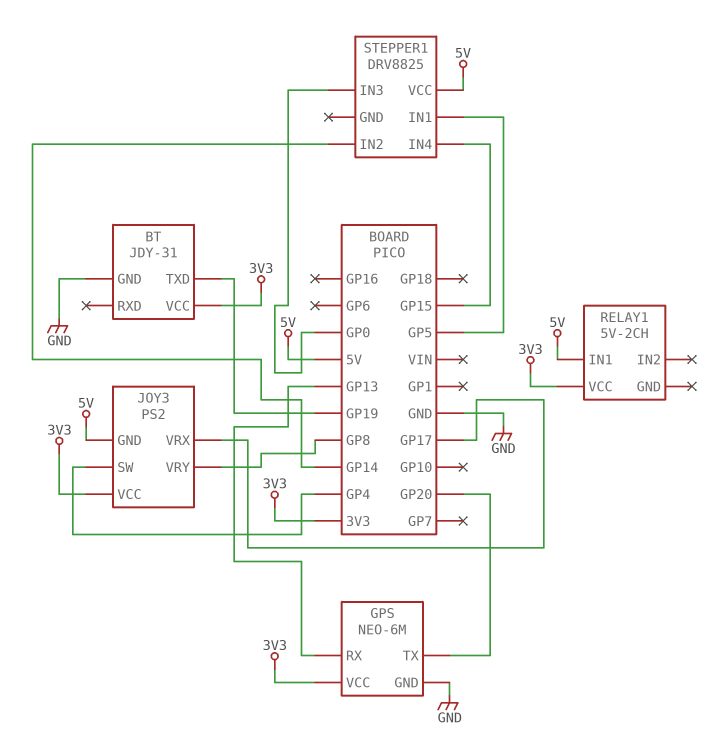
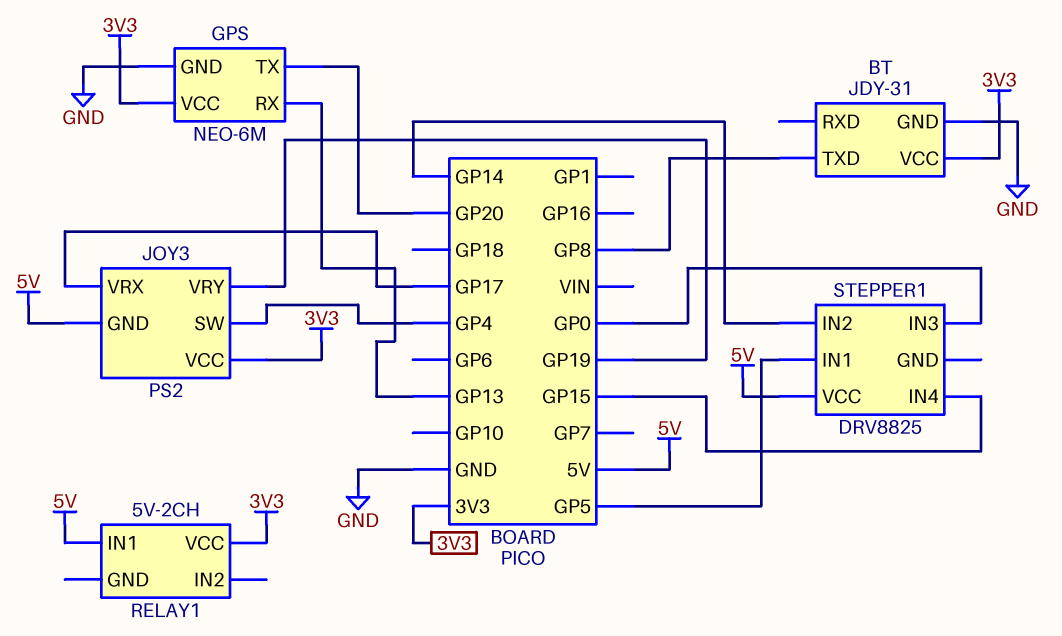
BT pin TXD: GP19 -> GP8
JOY3 pin VRY: GP8 -> GP19

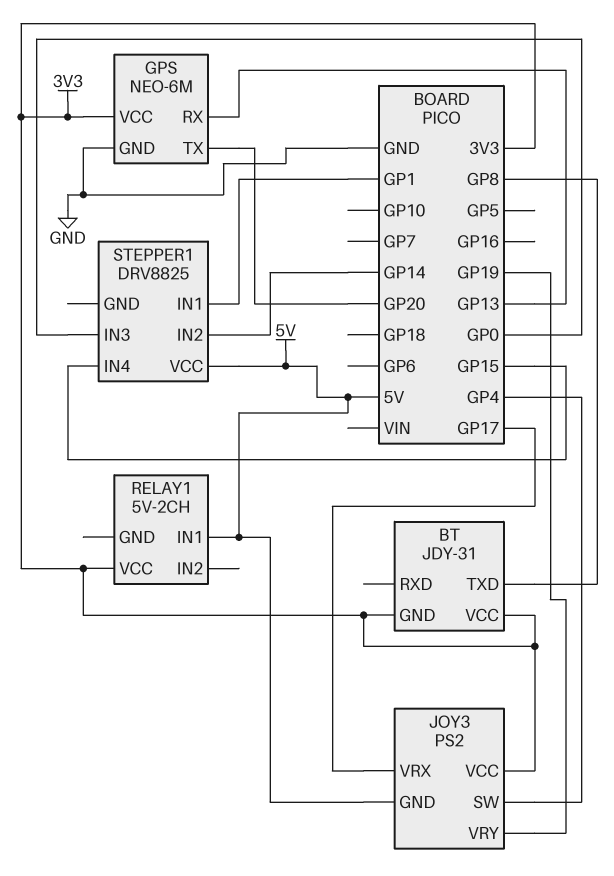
BT pin GND: GND -> 3V3
STEPPER1 pin IN1: GP5 -> GP1

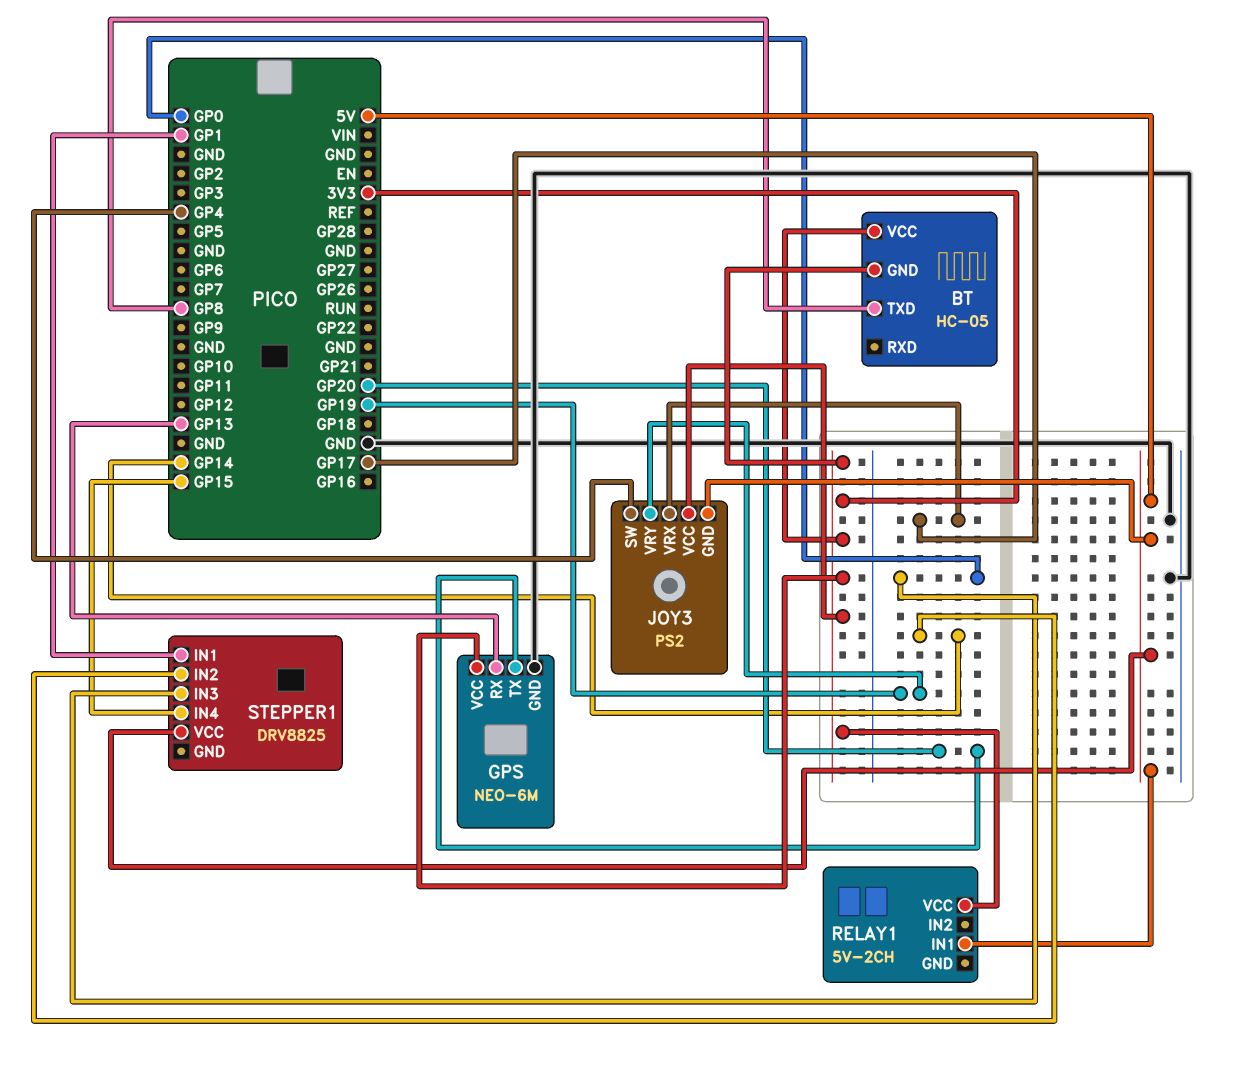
BT: JDY-31 -> HC-05

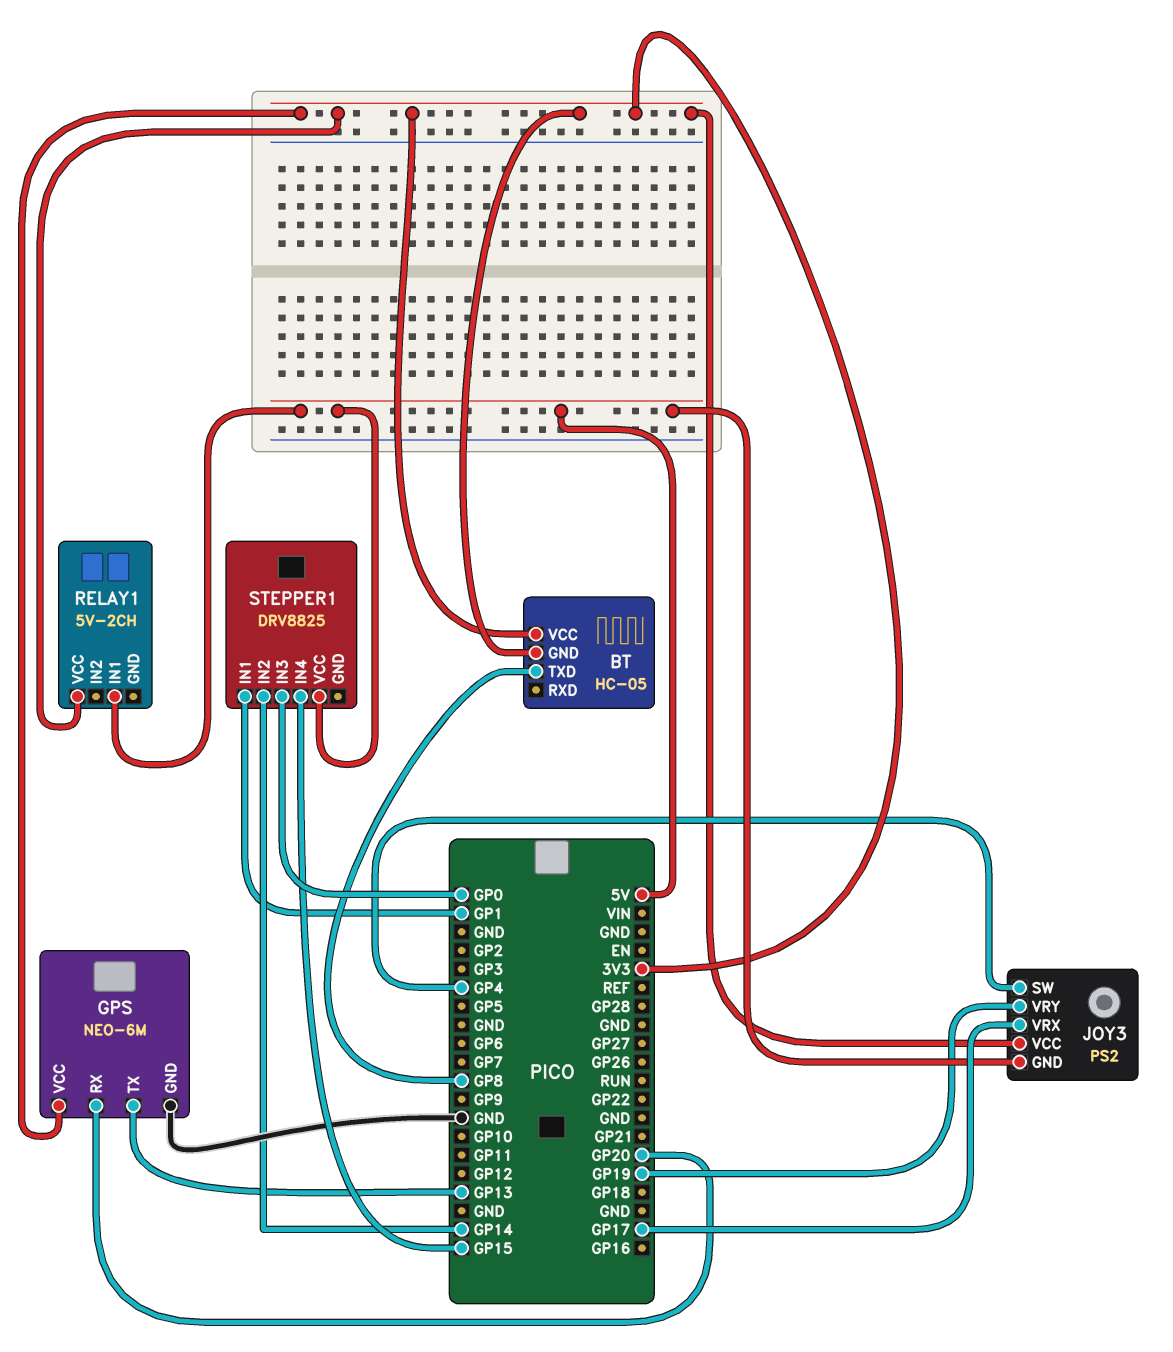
GPS pin RX: GP13 -> GP20
GPS pin TX: GP20 -> GP13

